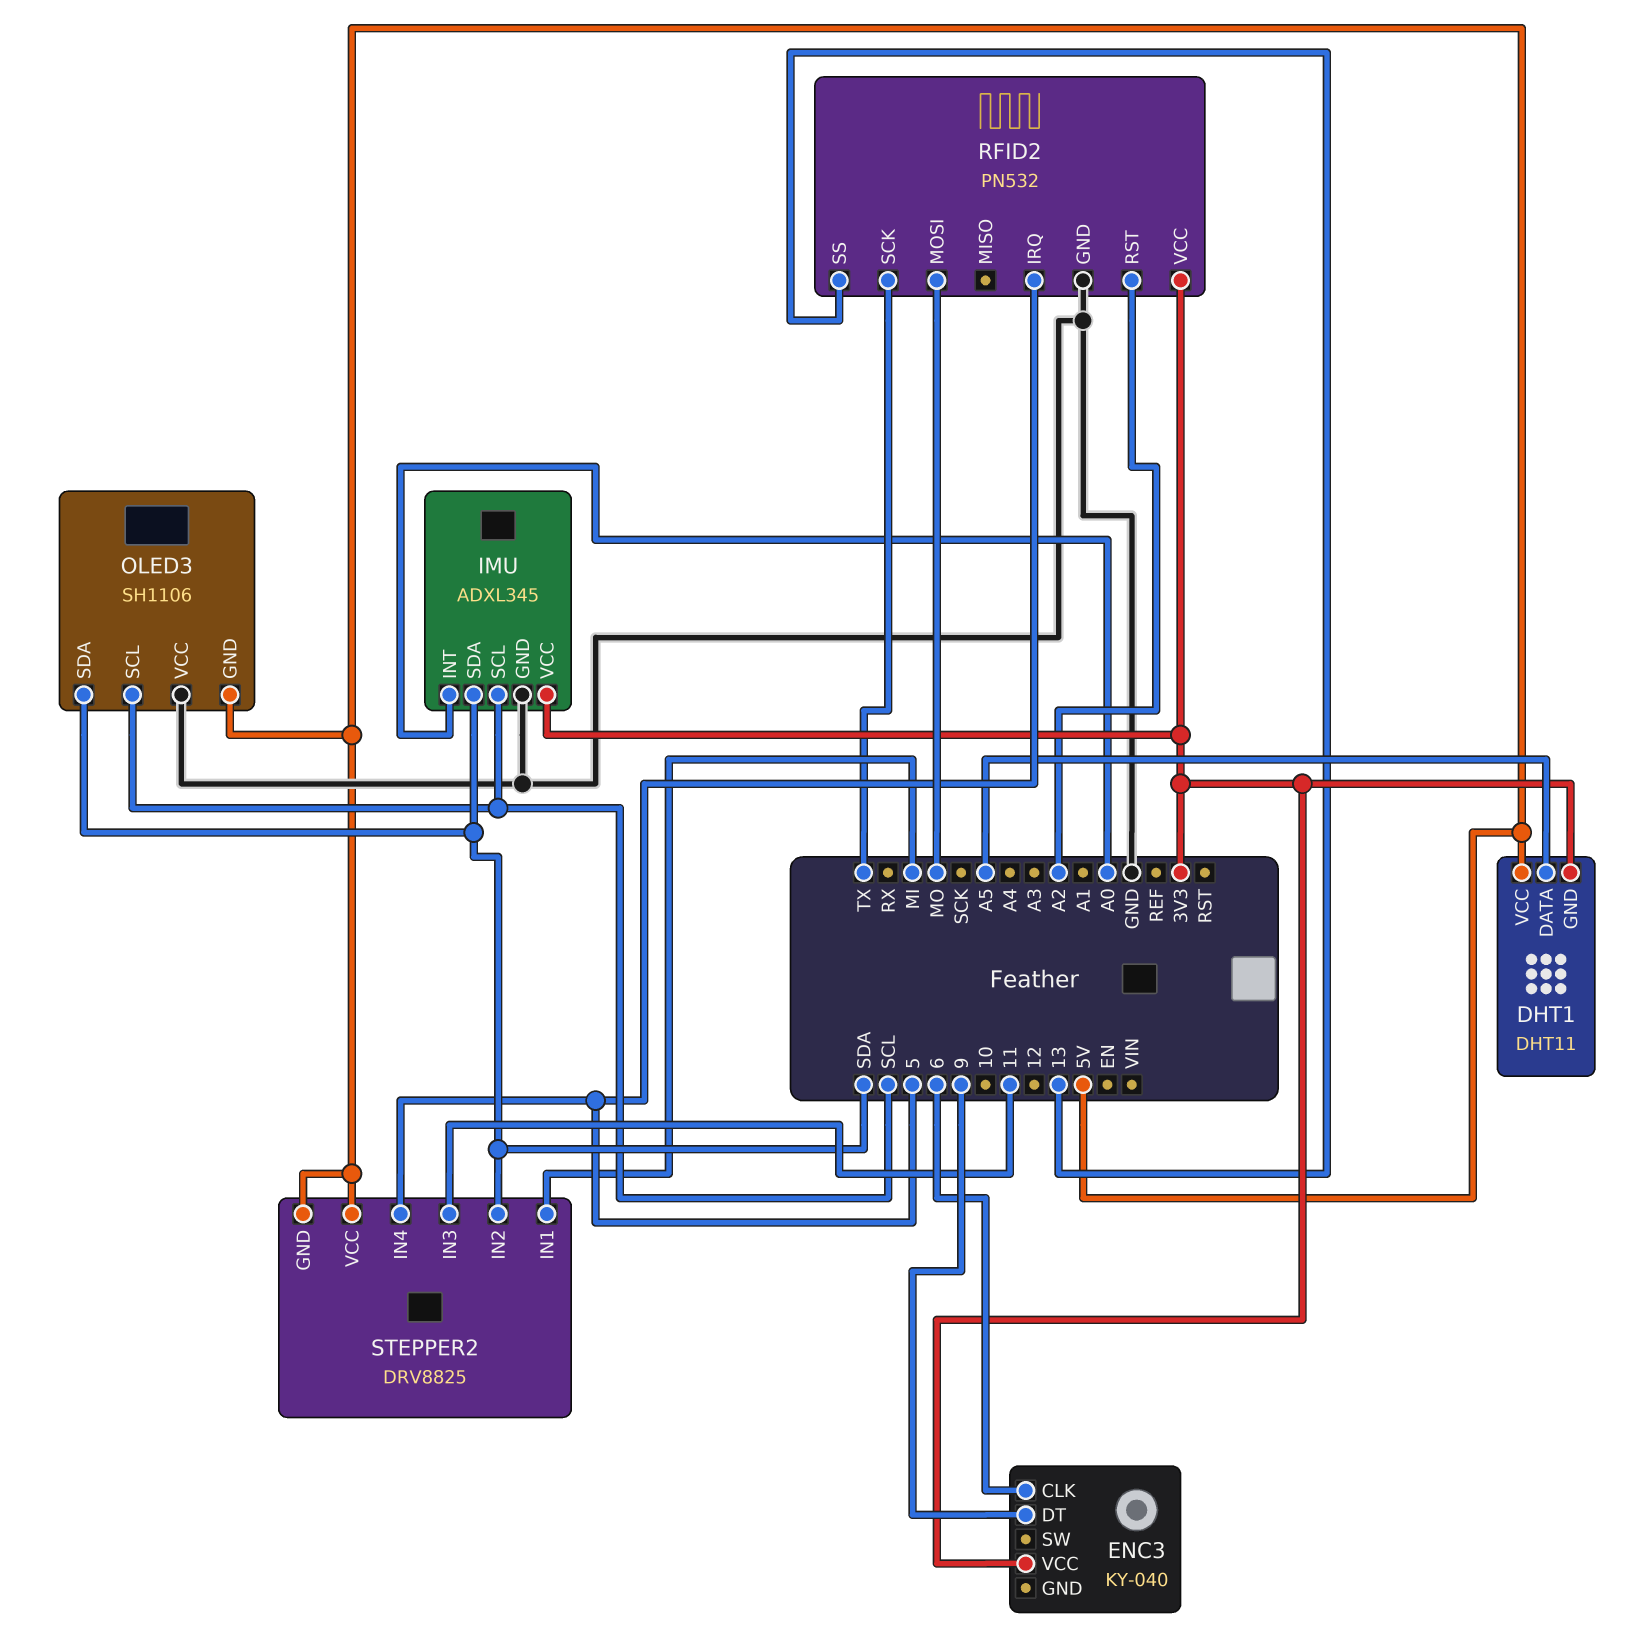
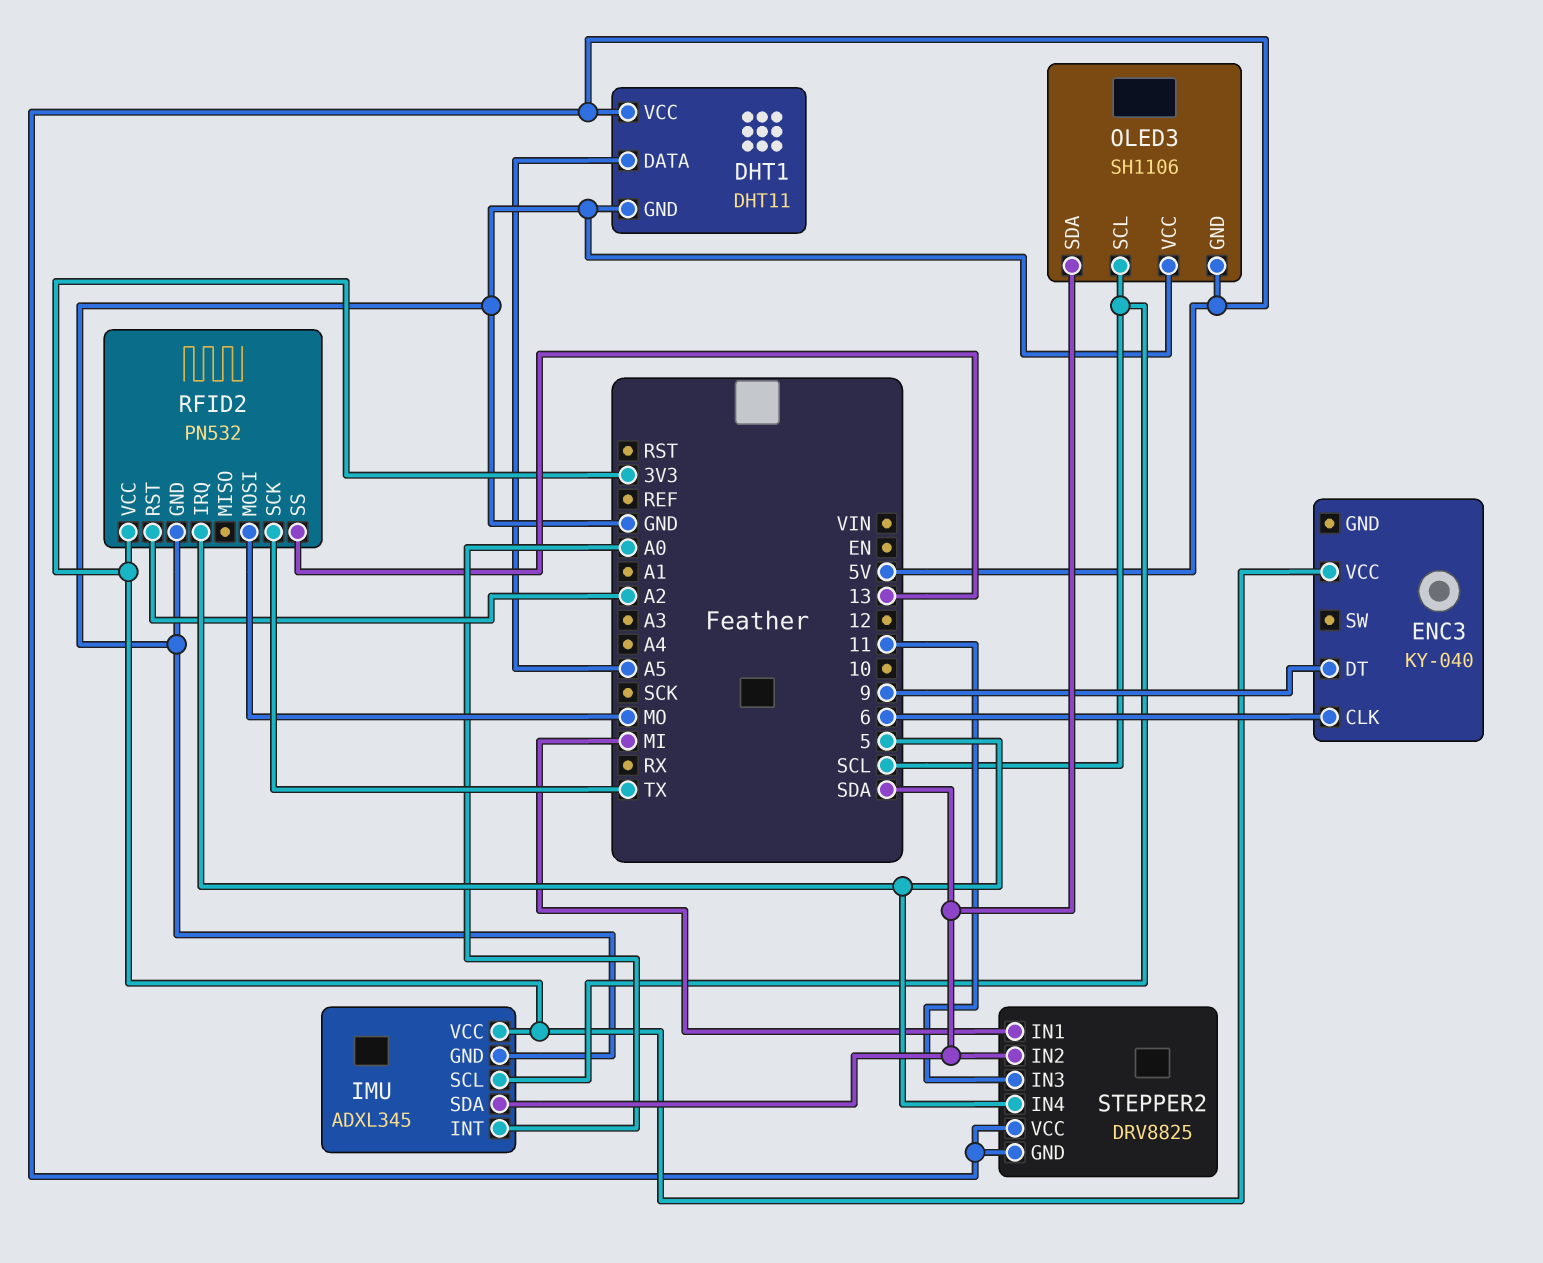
DHT1 pin GND: 3V3 -> GND

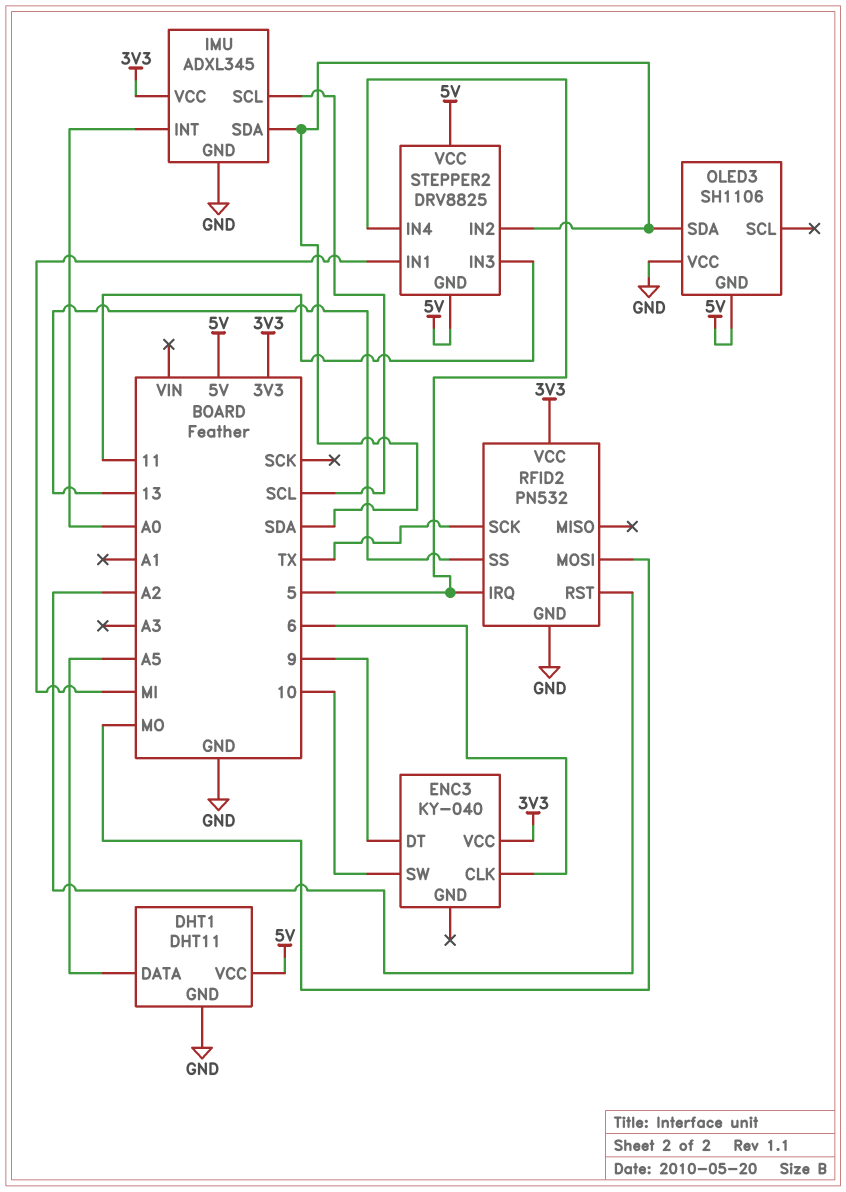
ENC3 pin SW: none -> 10
OLED3 pin SCL: SCL -> none

